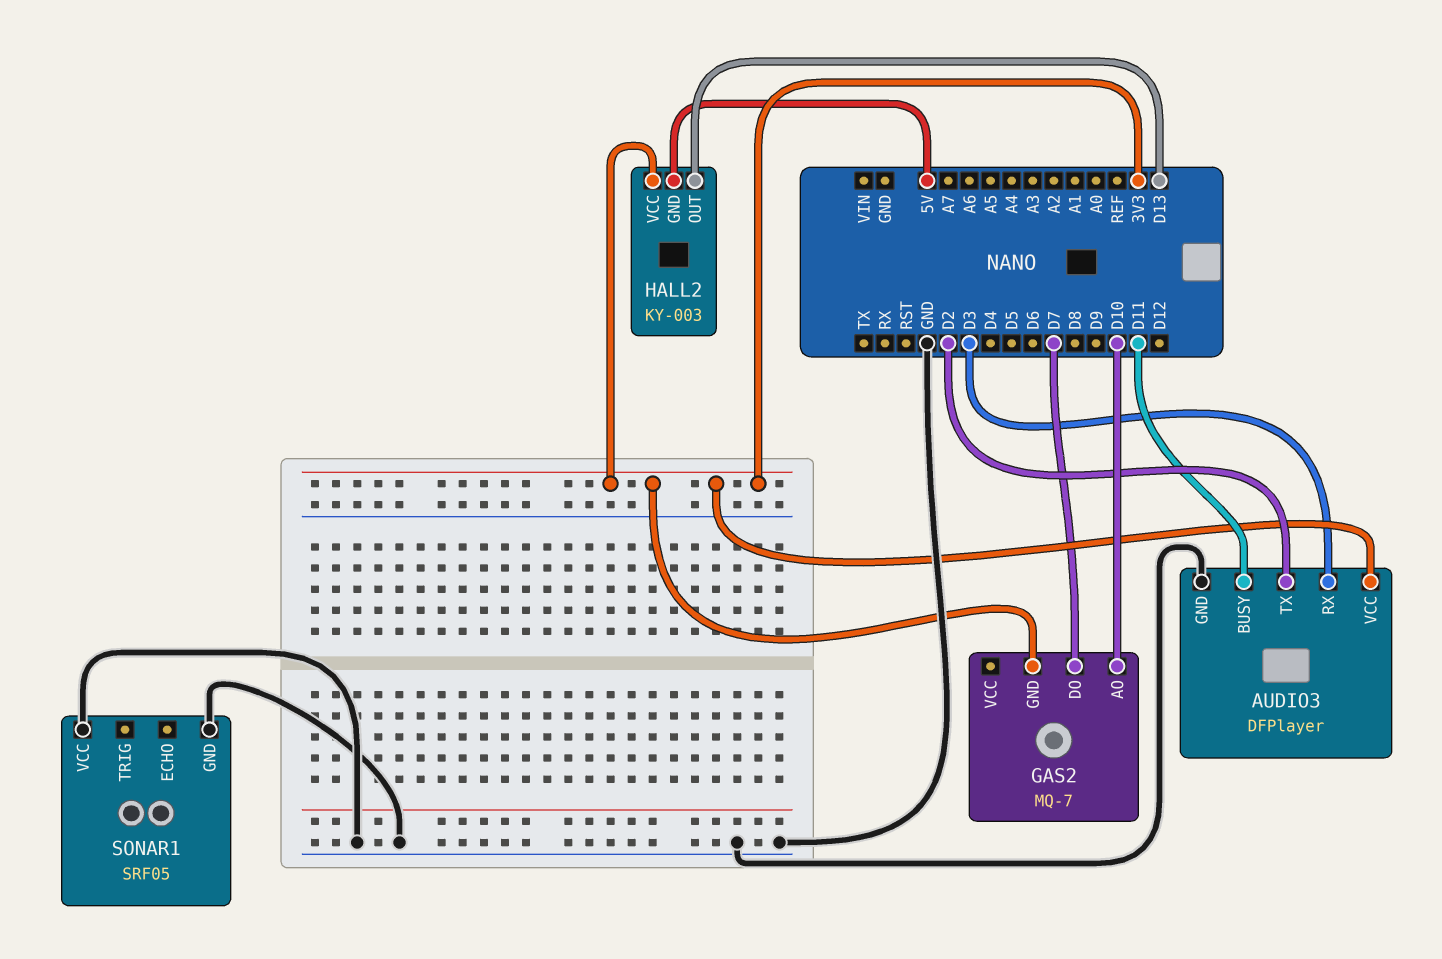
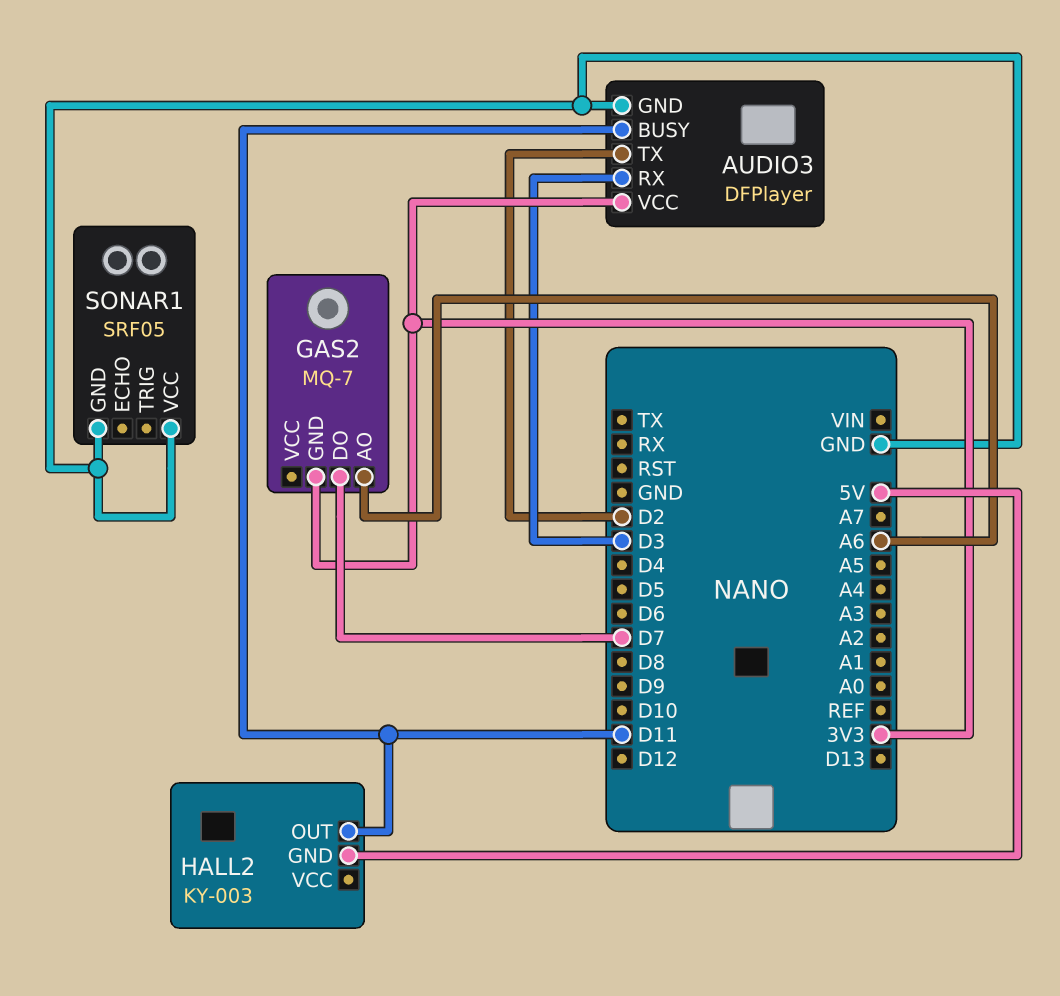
GAS2 pin AO: D10 -> A6
HALL2 pin OUT: D13 -> D11
HALL2 pin VCC: 3V3 -> none

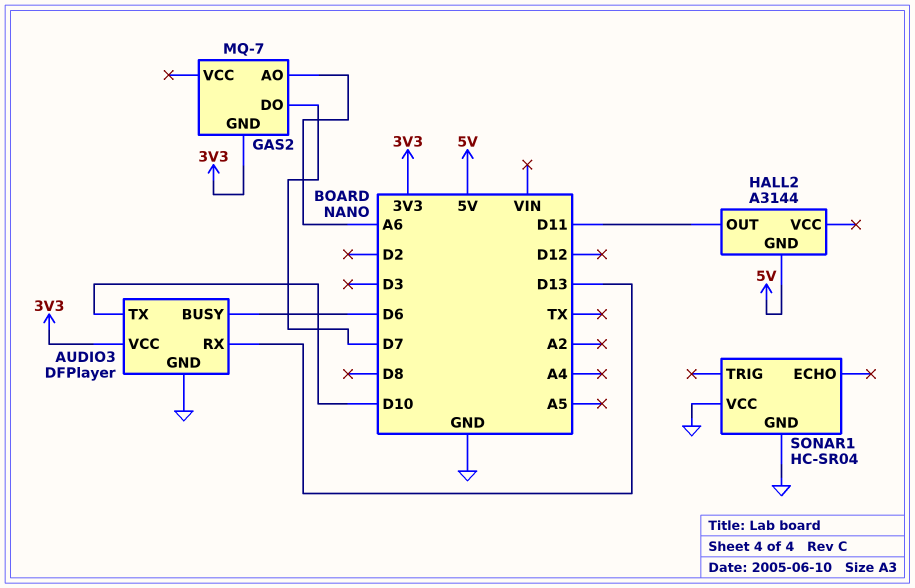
AUDIO3 pin BUSY: D11 -> D6
AUDIO3 pin RX: D3 -> D13
AUDIO3 pin TX: D2 -> D10
HALL2: KY-003 -> A3144
SONAR1: SRF05 -> HC-SR04

